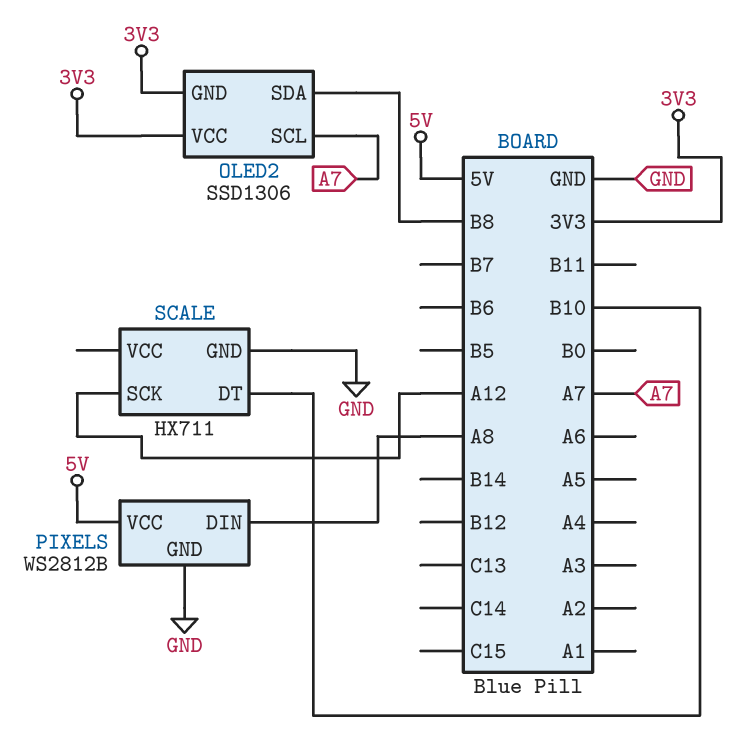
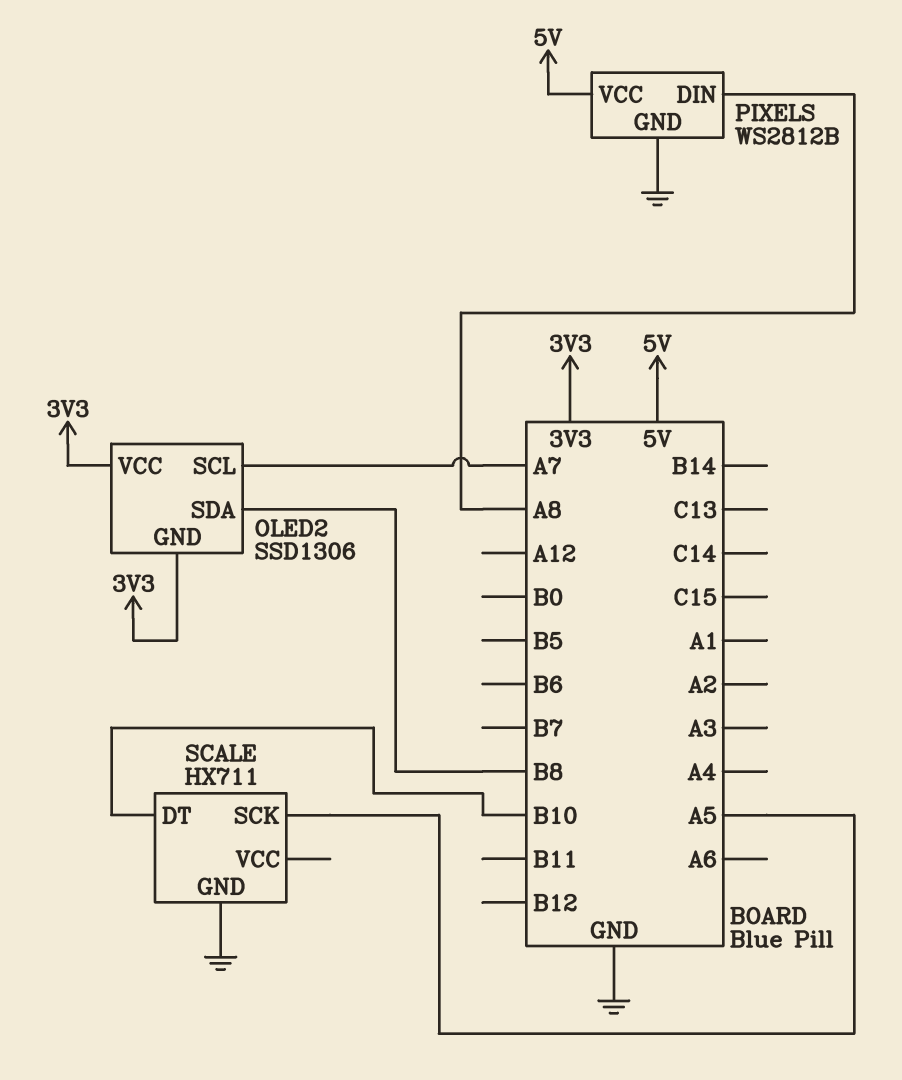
SCALE pin SCK: A12 -> A5

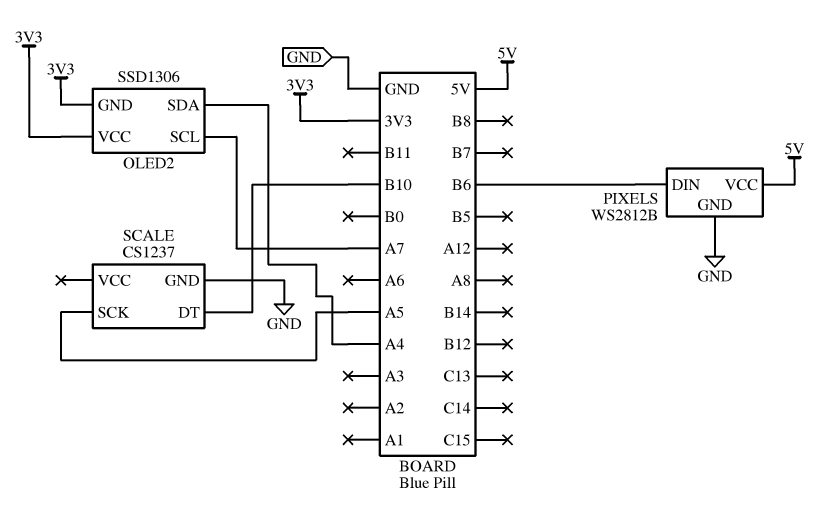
OLED2 pin SDA: B8 -> A4
PIXELS pin DIN: A8 -> B6
SCALE: HX711 -> CS1237

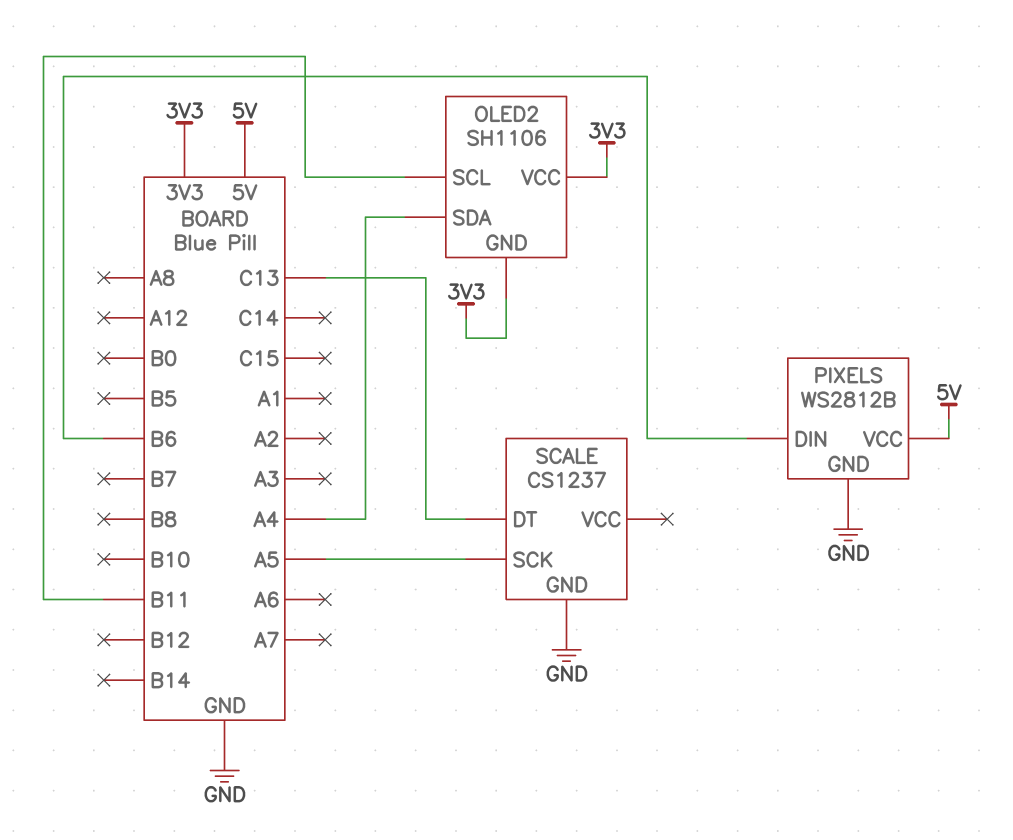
OLED2: SSD1306 -> SH1106
OLED2 pin SCL: A7 -> B11
SCALE pin DT: B10 -> C13

